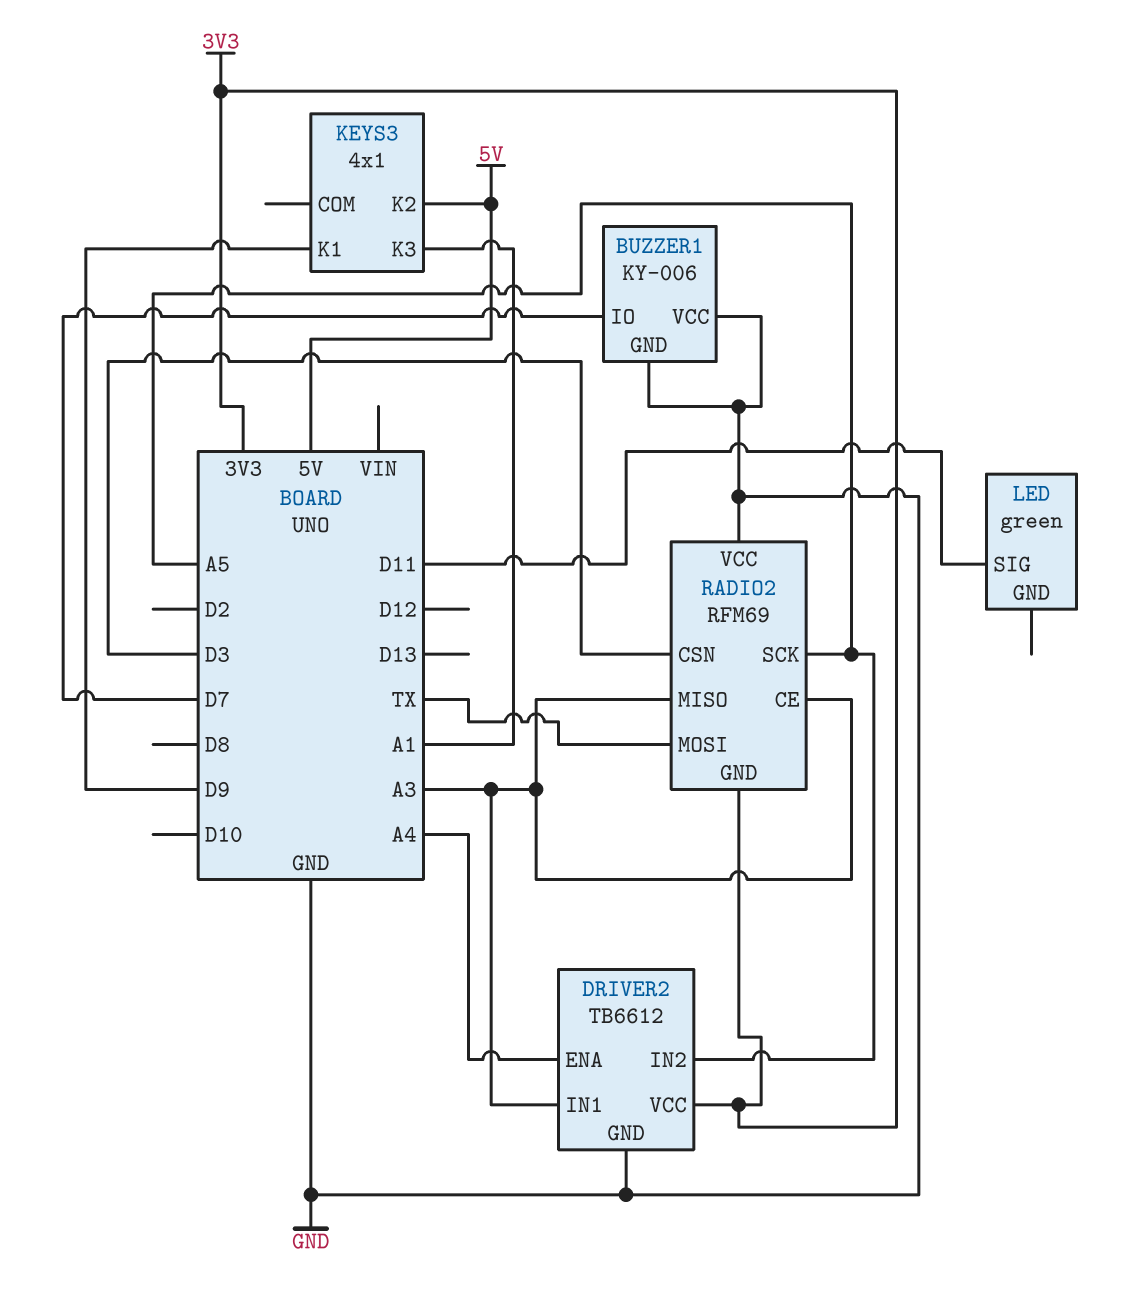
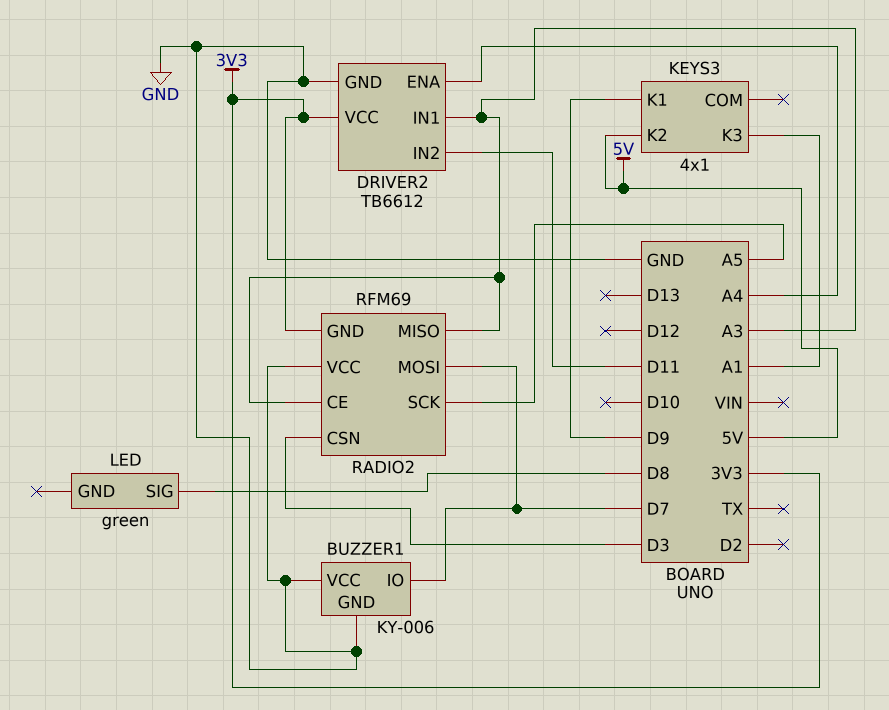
DRIVER2 pin IN2: A5 -> D11
LED pin SIG: D11 -> D8
RADIO2 pin MOSI: TX -> D7

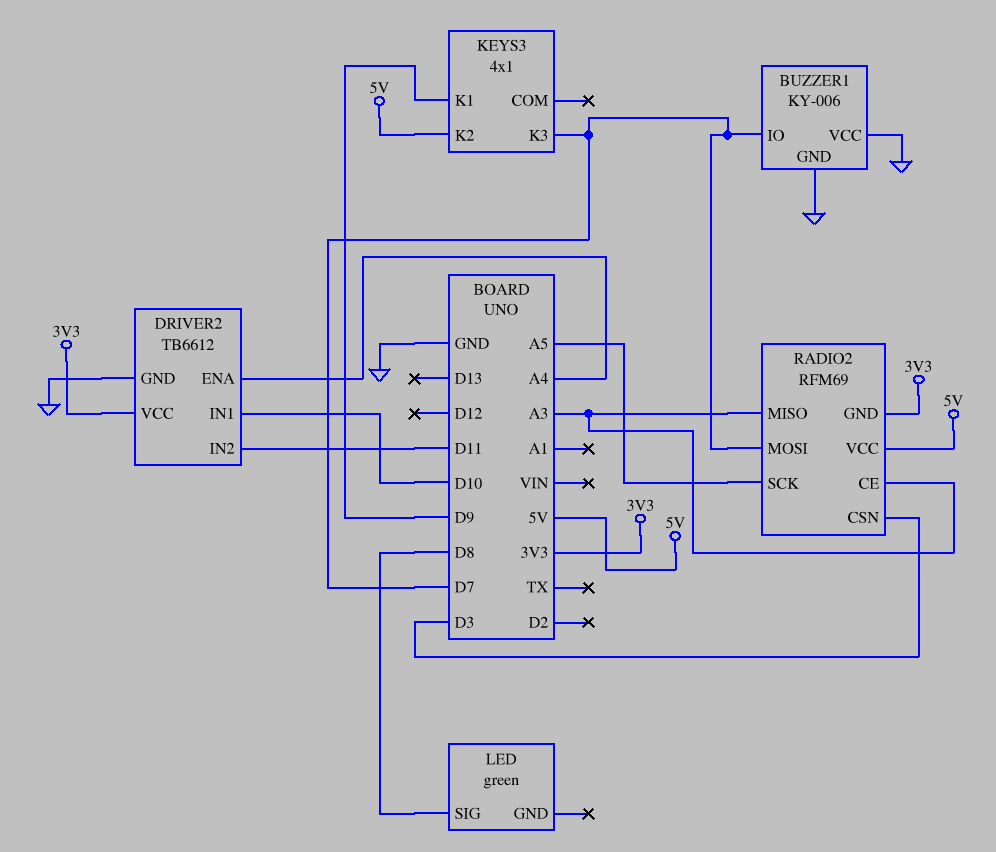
DRIVER2 pin IN1: A3 -> D10
KEYS3 pin K3: A1 -> D7
RADIO2 pin VCC: GND -> 5V

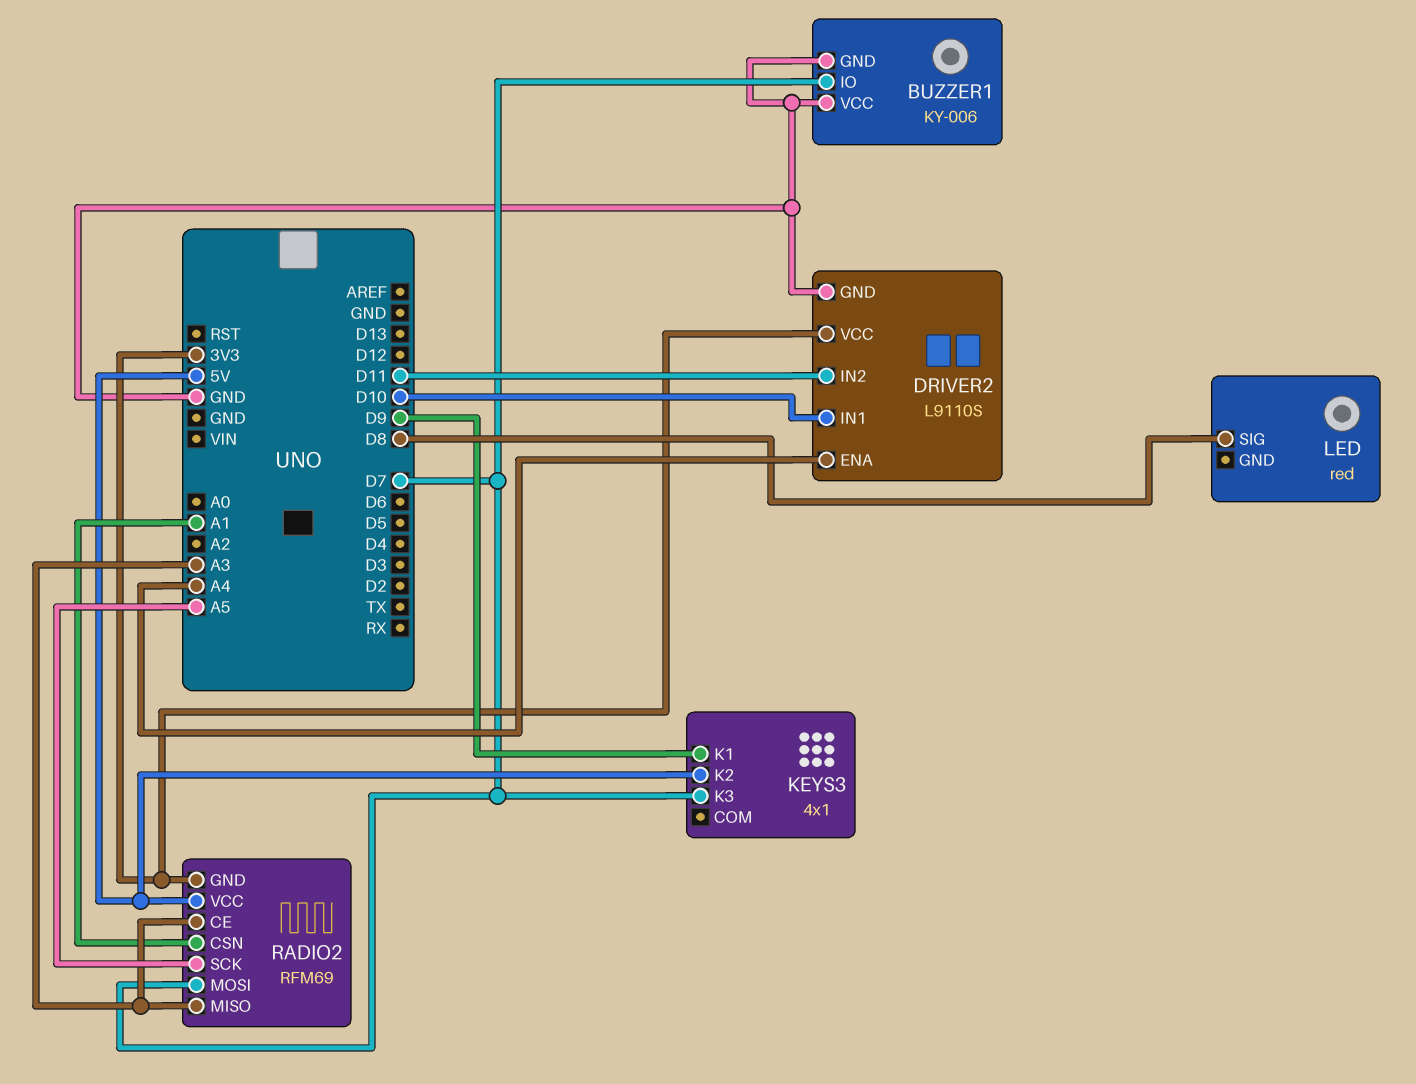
DRIVER2: TB6612 -> L9110S
LED: green -> red
RADIO2 pin CSN: D3 -> A1

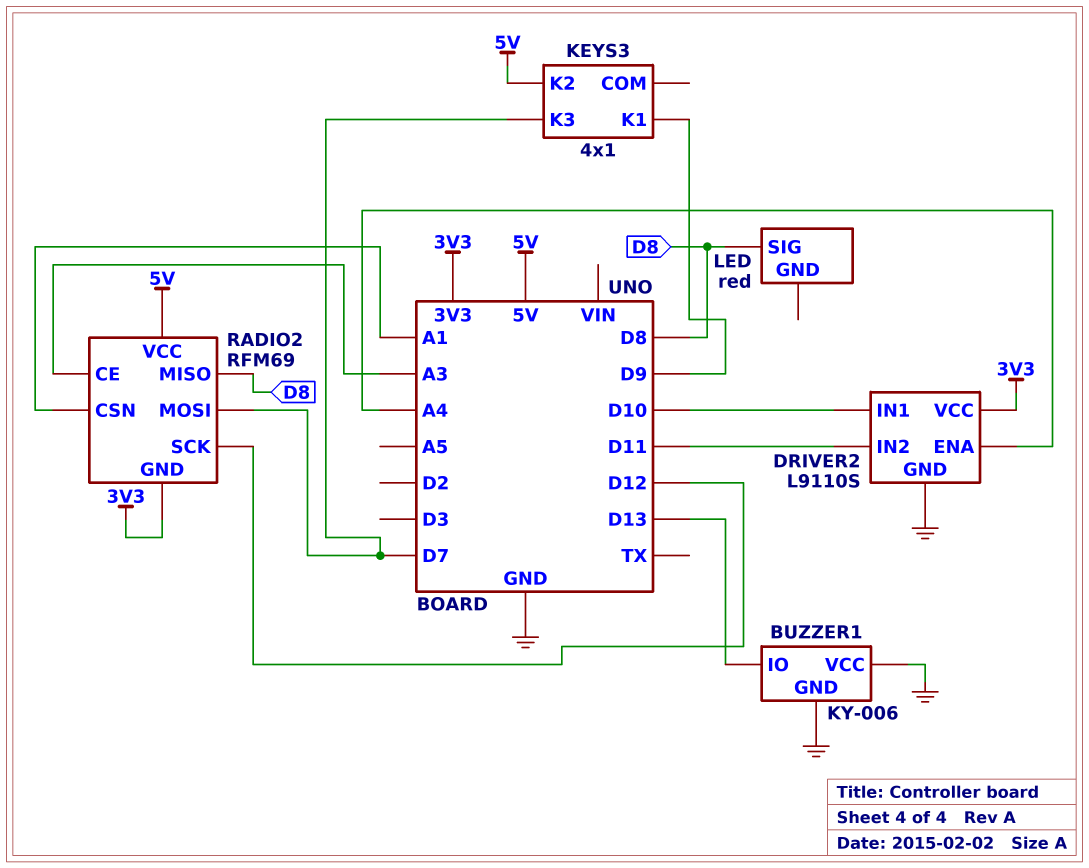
BUZZER1 pin IO: D7 -> D13
RADIO2 pin MISO: A3 -> D8
RADIO2 pin SCK: A5 -> D12

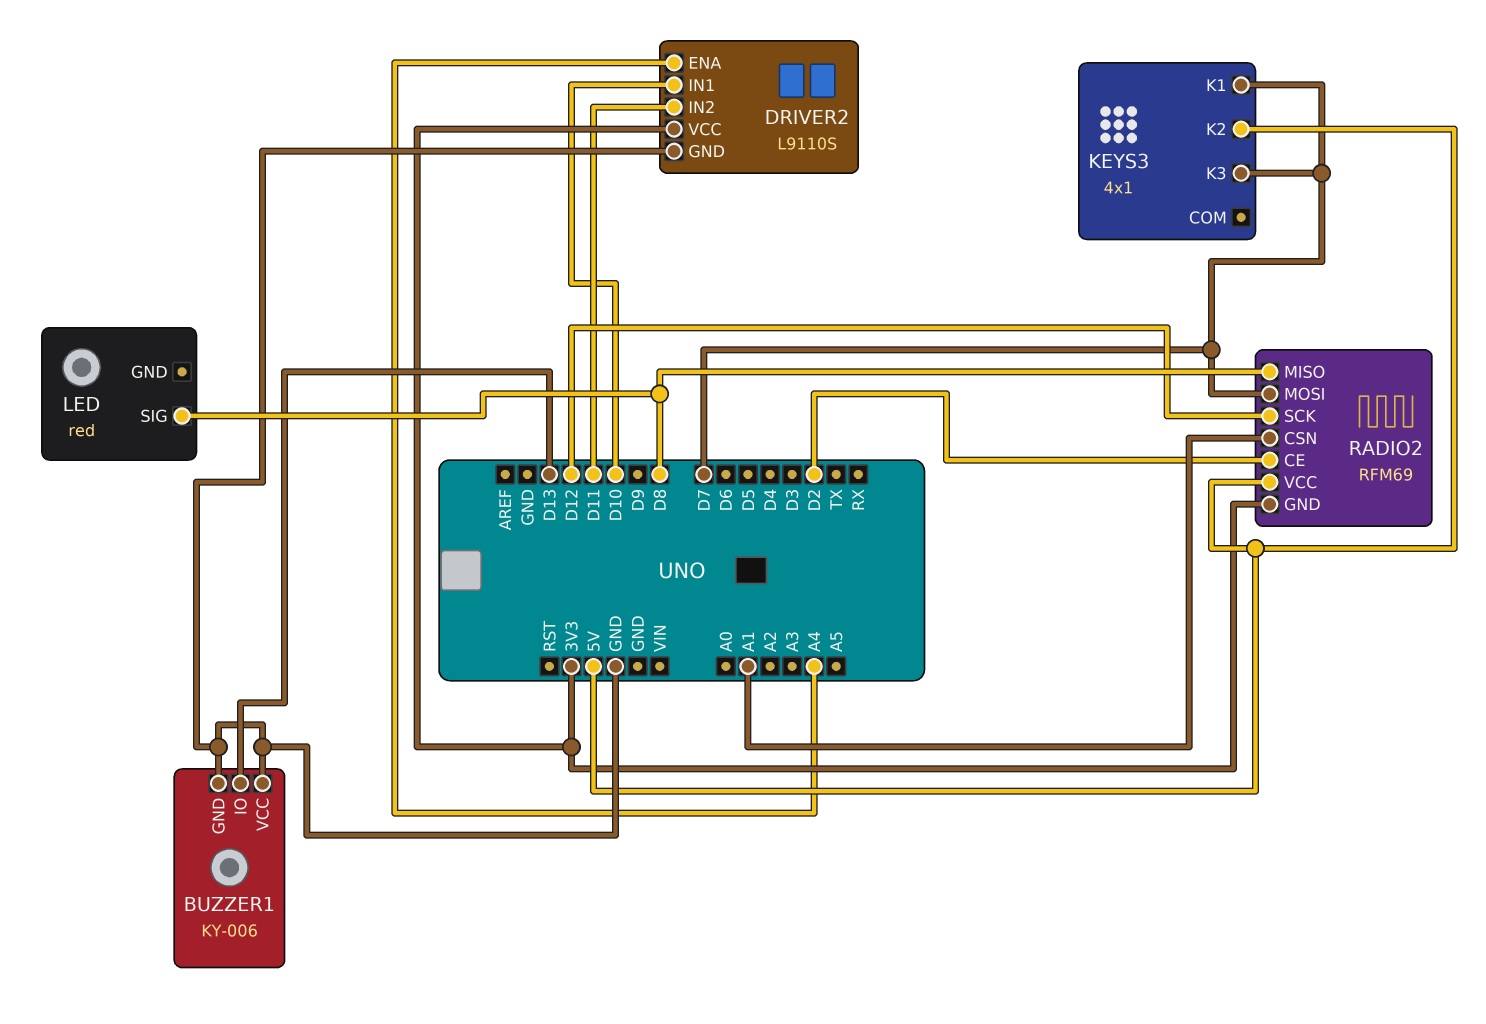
KEYS3 pin K1: D9 -> D7
RADIO2 pin CE: A3 -> D2

